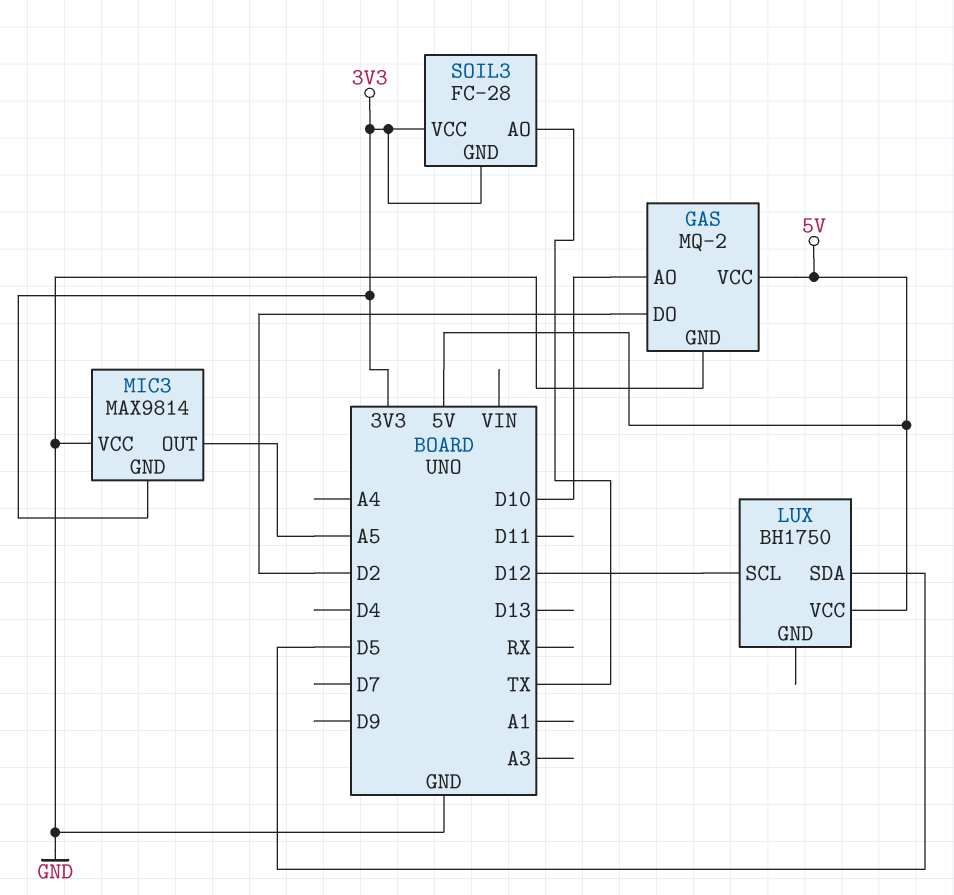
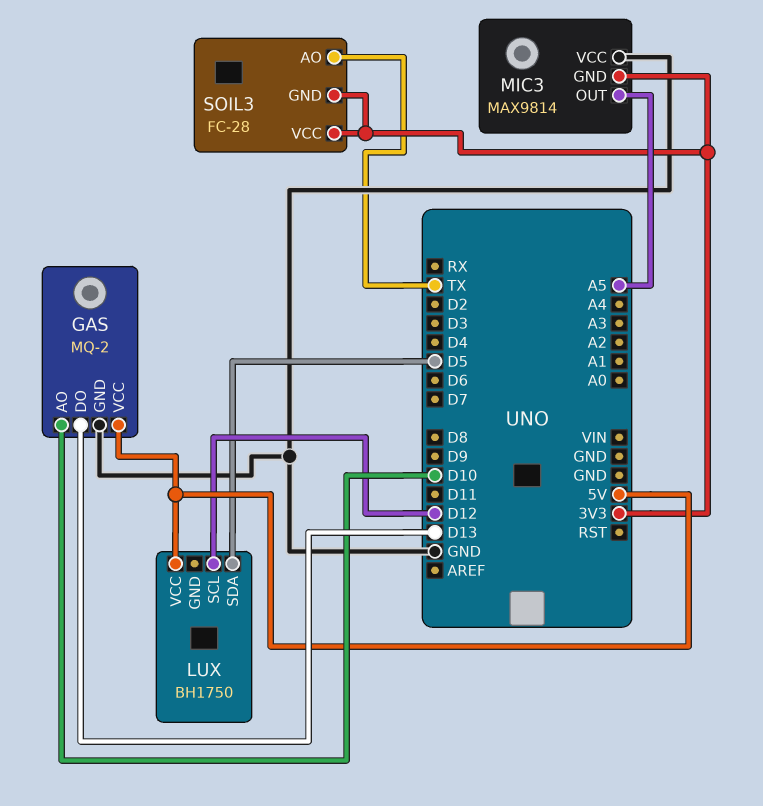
GAS pin DO: D2 -> D13

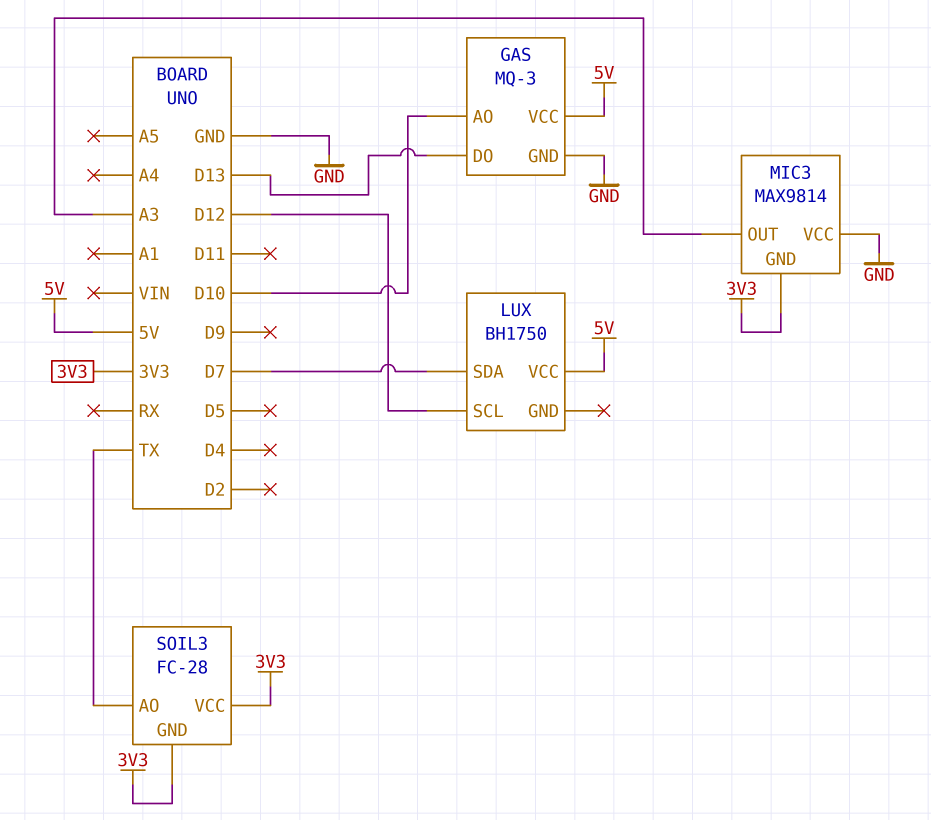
GAS: MQ-2 -> MQ-3
LUX pin SDA: D5 -> D7
MIC3 pin OUT: A5 -> A3

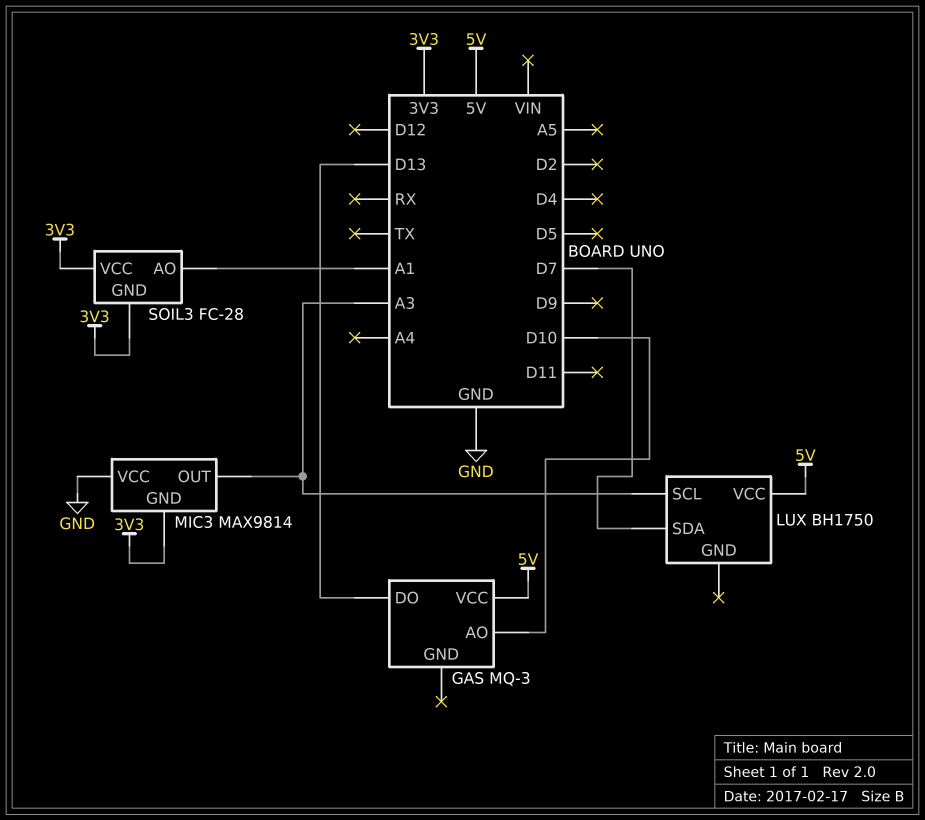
GAS pin GND: GND -> none
LUX pin SCL: D12 -> A3
SOIL3 pin AO: TX -> A1

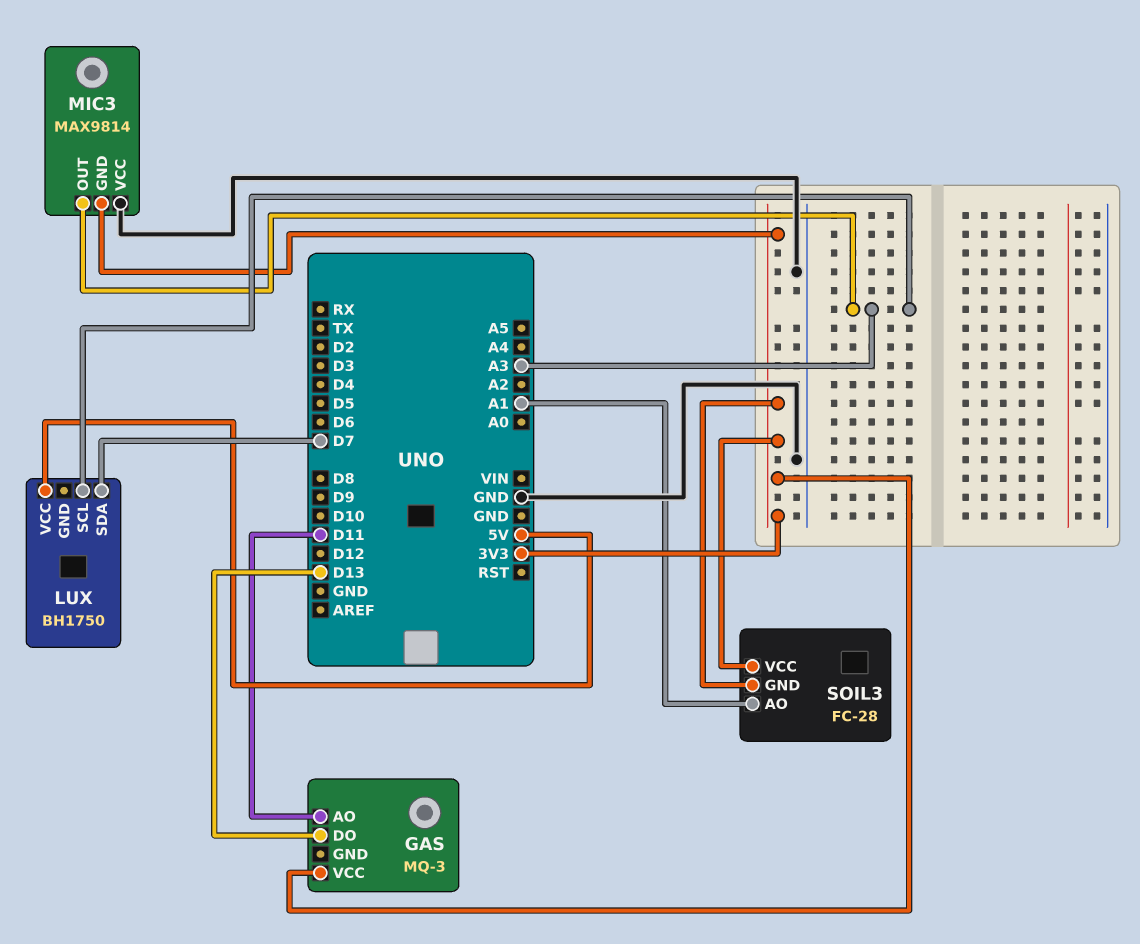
GAS pin AO: D10 -> D11
GAS pin VCC: 5V -> 3V3

